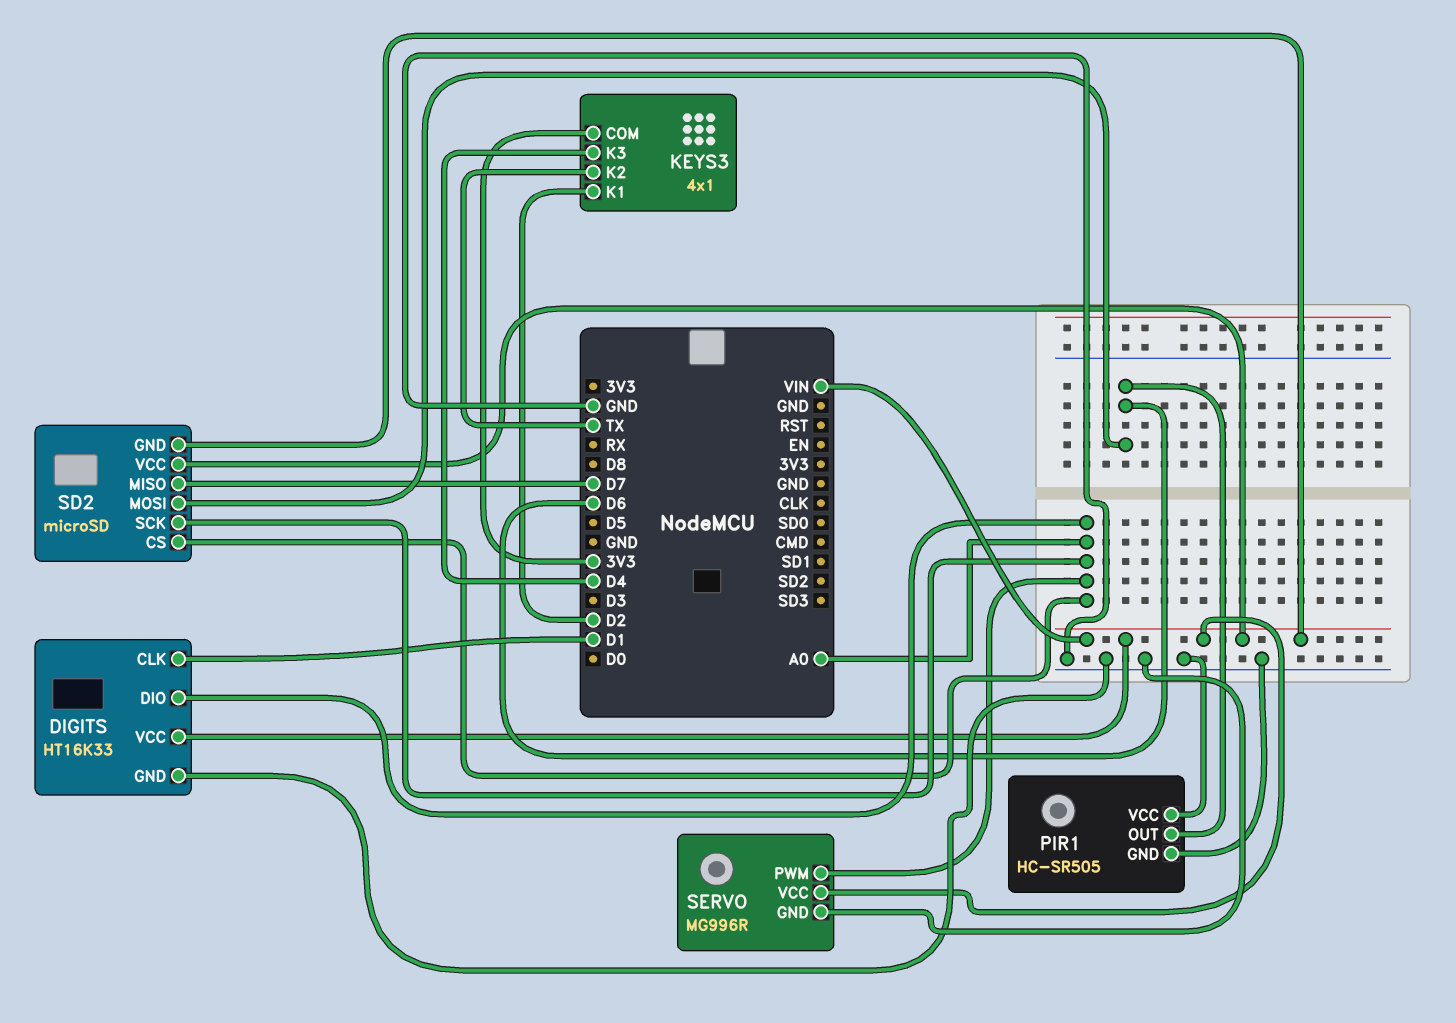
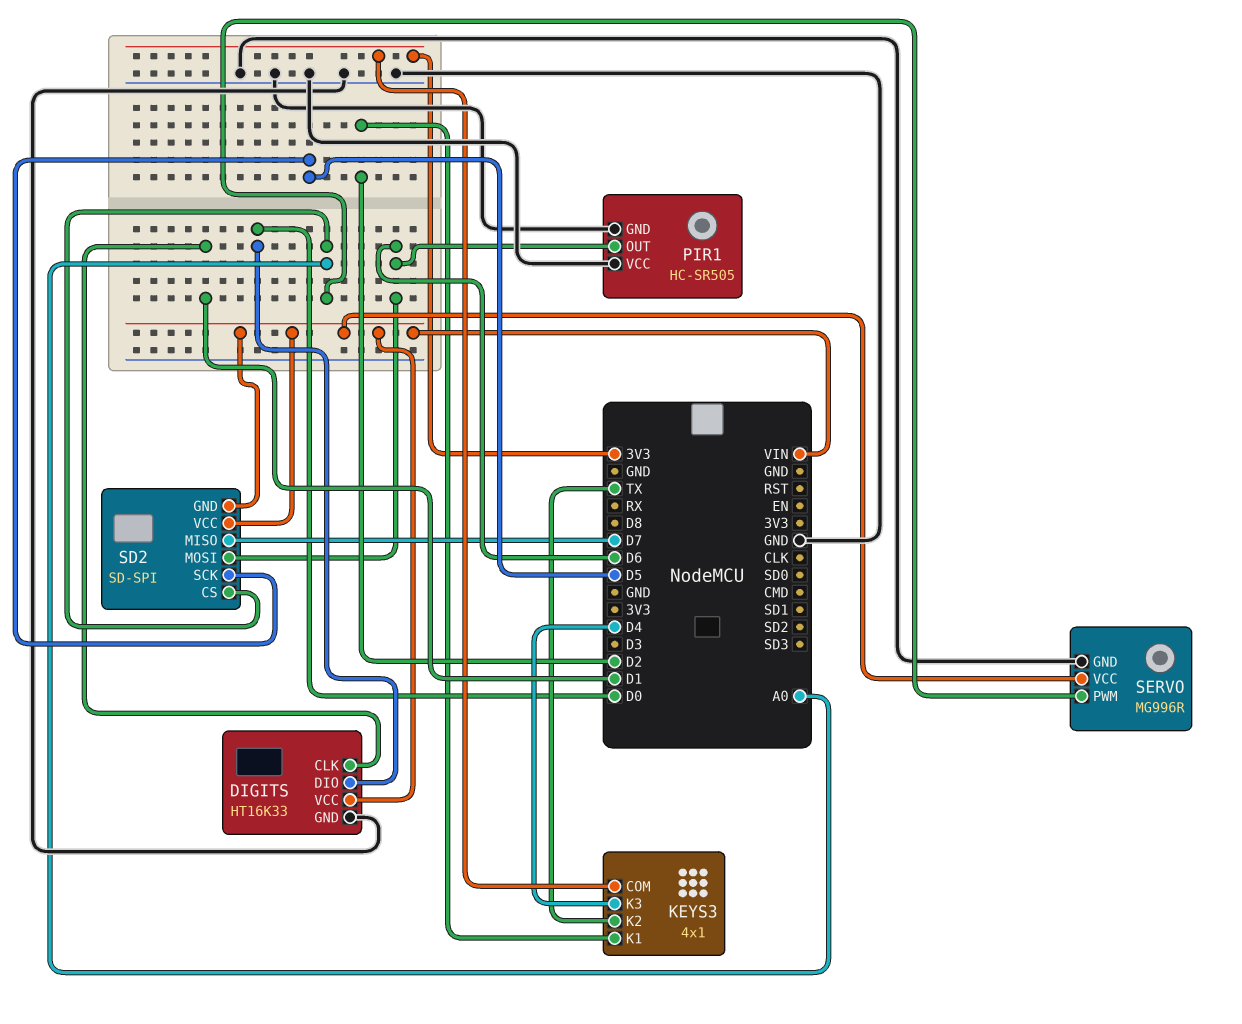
DIGITS pin DIO: A0 -> D0
SD2: microSD -> SD-SPI
SD2 pin SCK: A0 -> D5

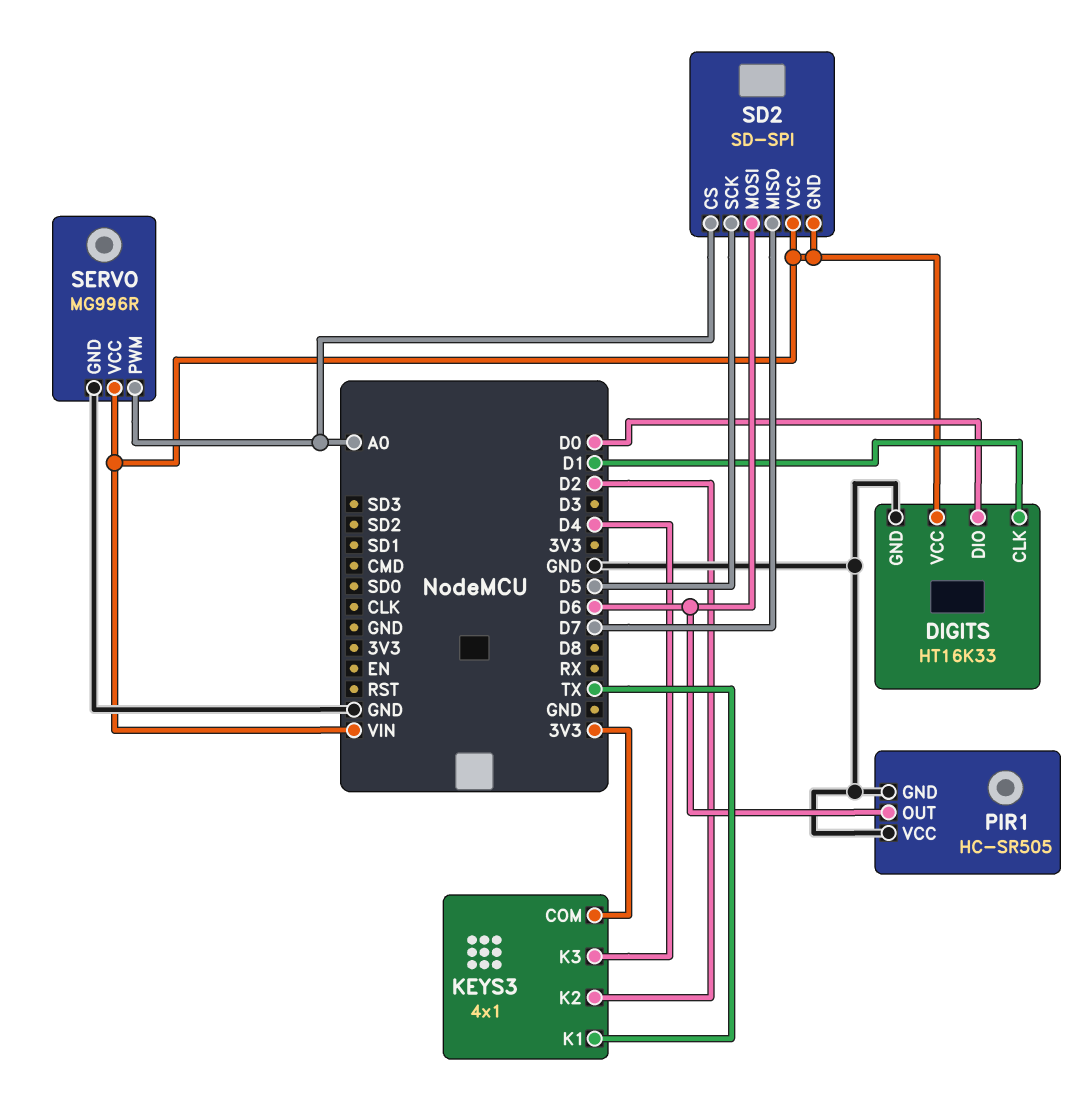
KEYS3 pin K1: D2 -> TX
KEYS3 pin K2: TX -> D2

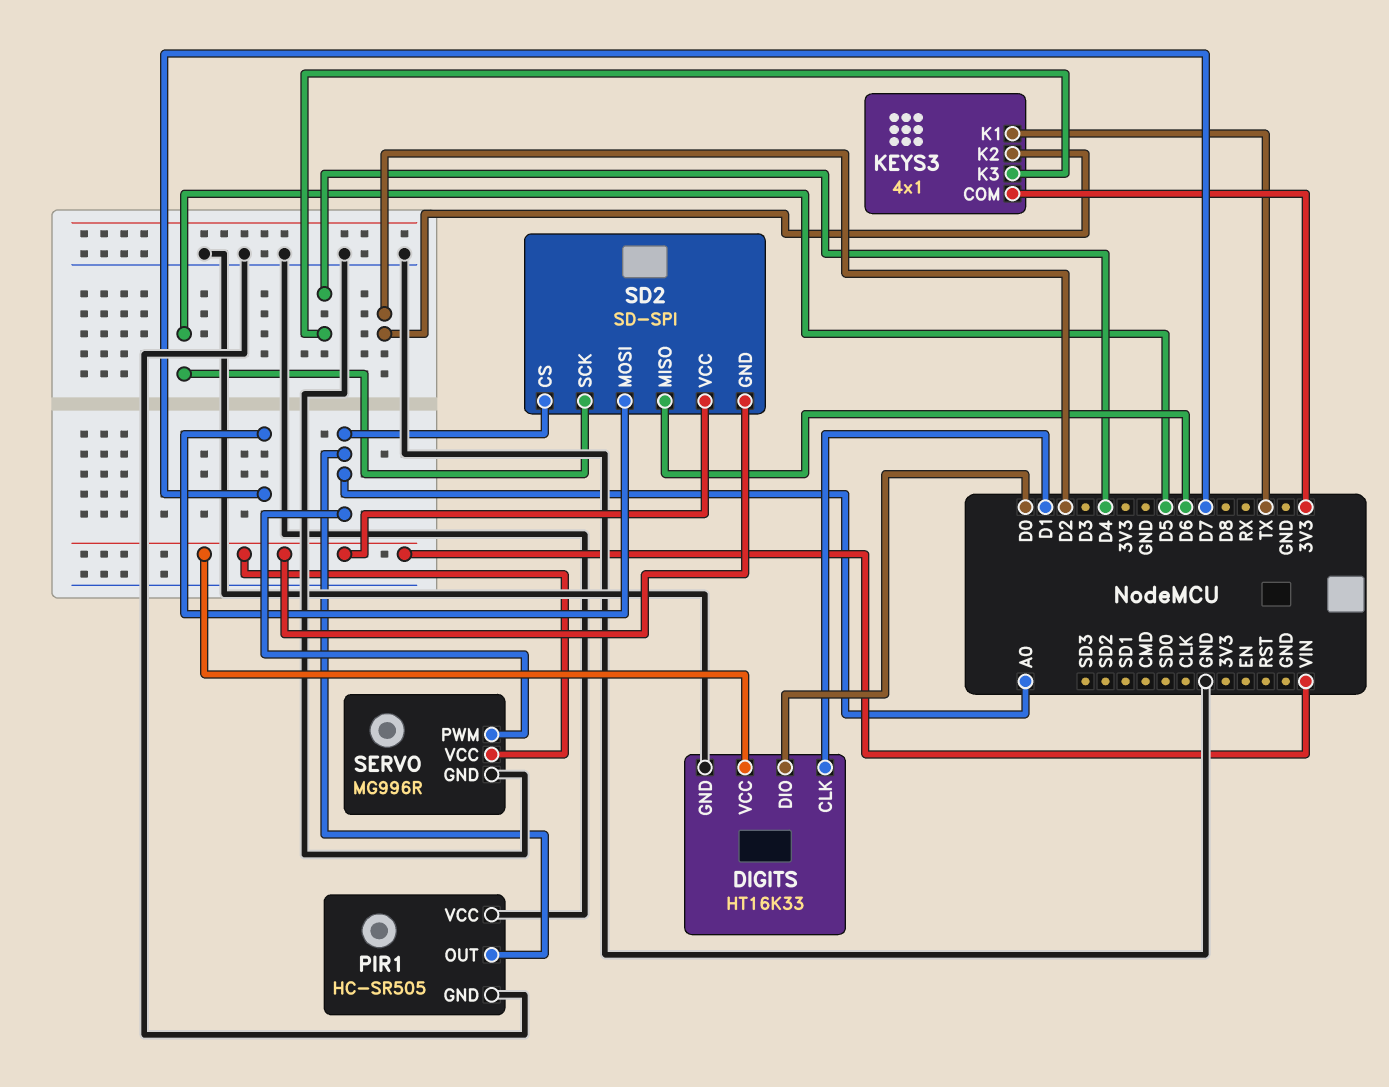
PIR1 pin OUT: D6 -> A0
SD2 pin MISO: D7 -> D6
SD2 pin MOSI: D6 -> D7

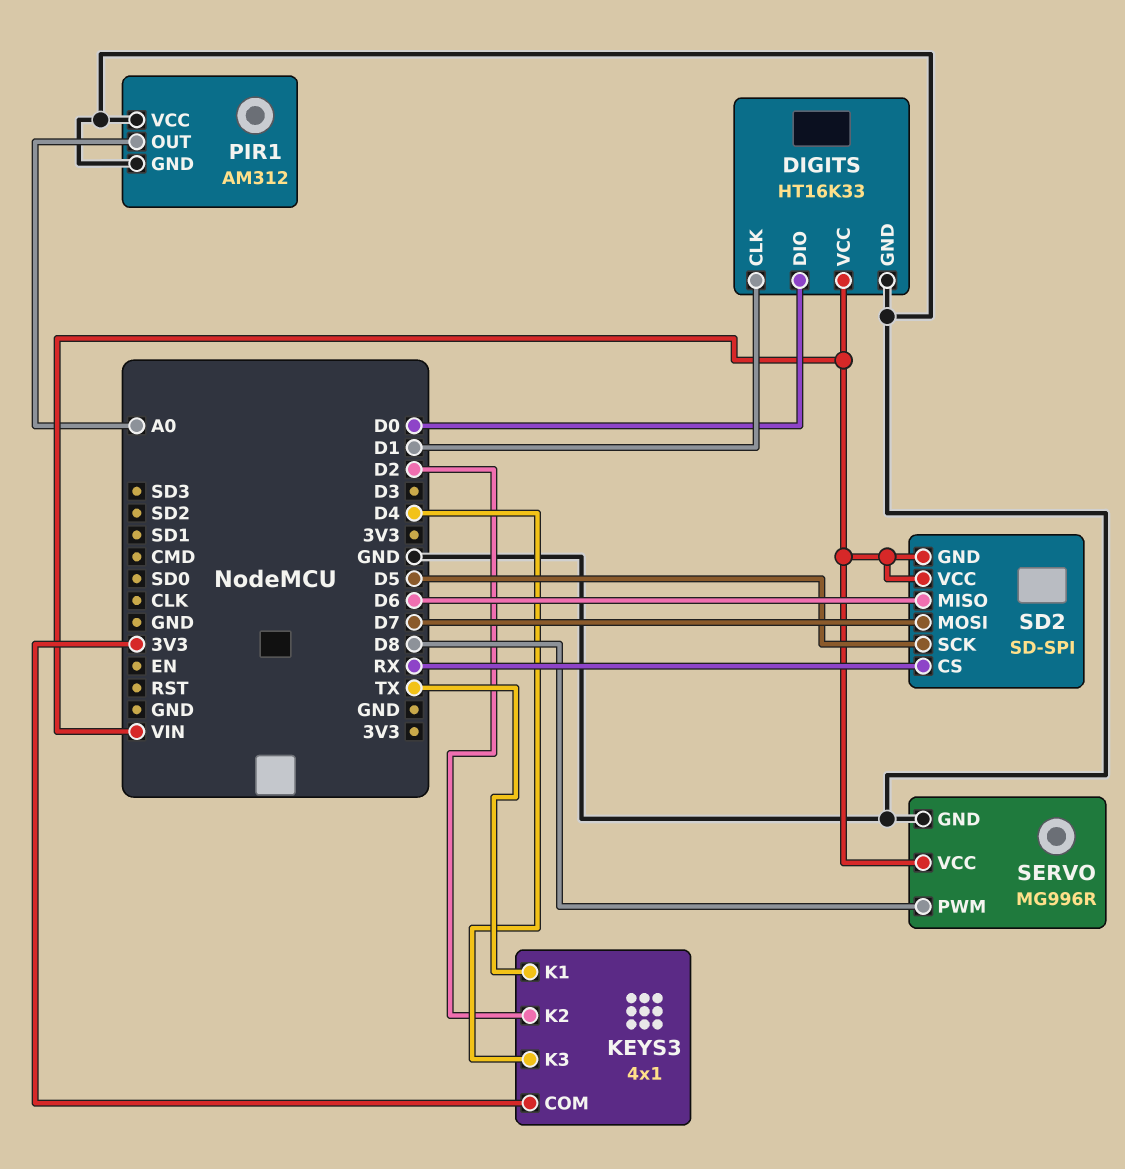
PIR1: HC-SR505 -> AM312
SD2 pin CS: A0 -> RX
SERVO pin PWM: A0 -> D8

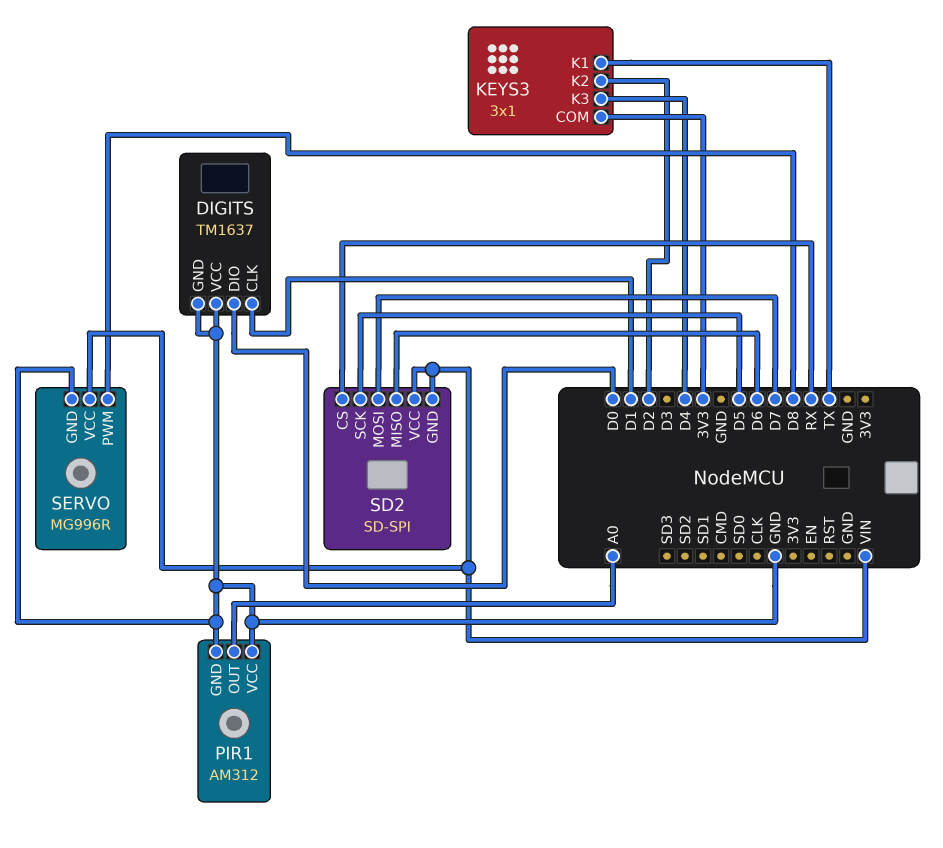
DIGITS: HT16K33 -> TM1637
DIGITS pin VCC: VIN -> GND
KEYS3: 4x1 -> 3x1

